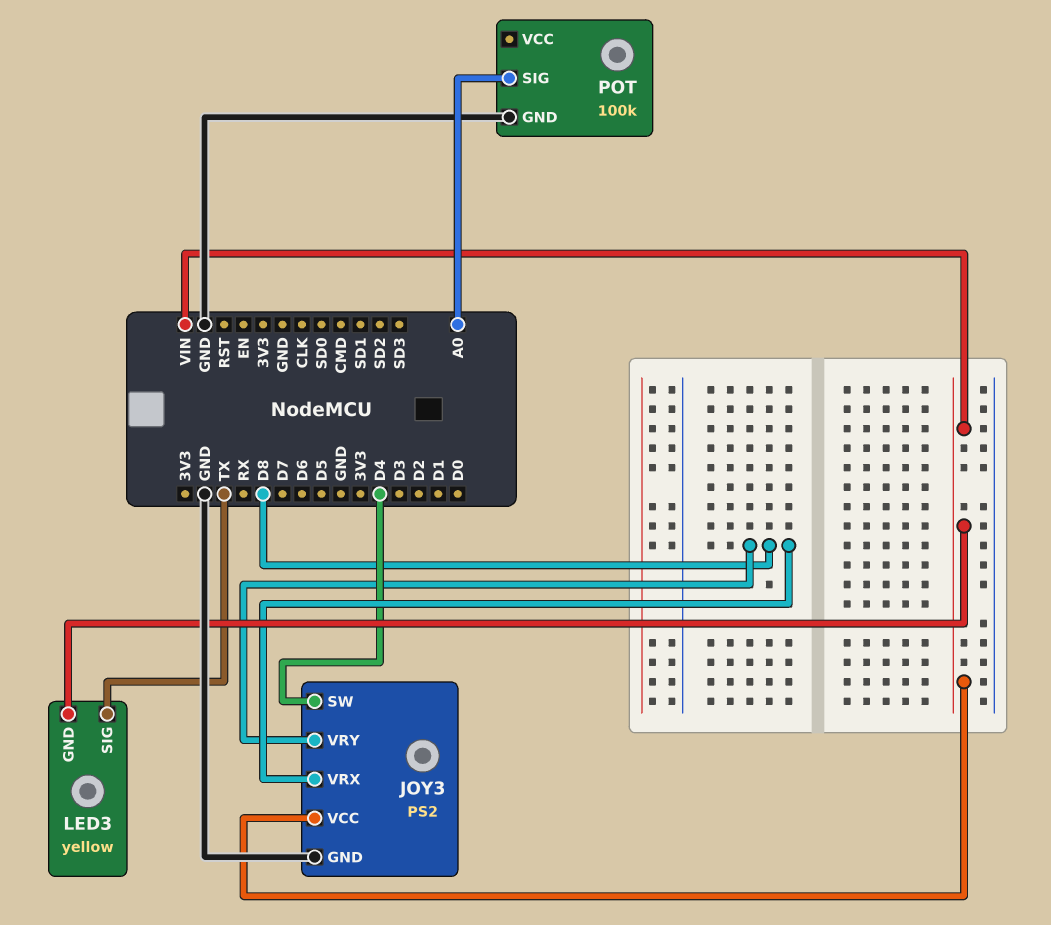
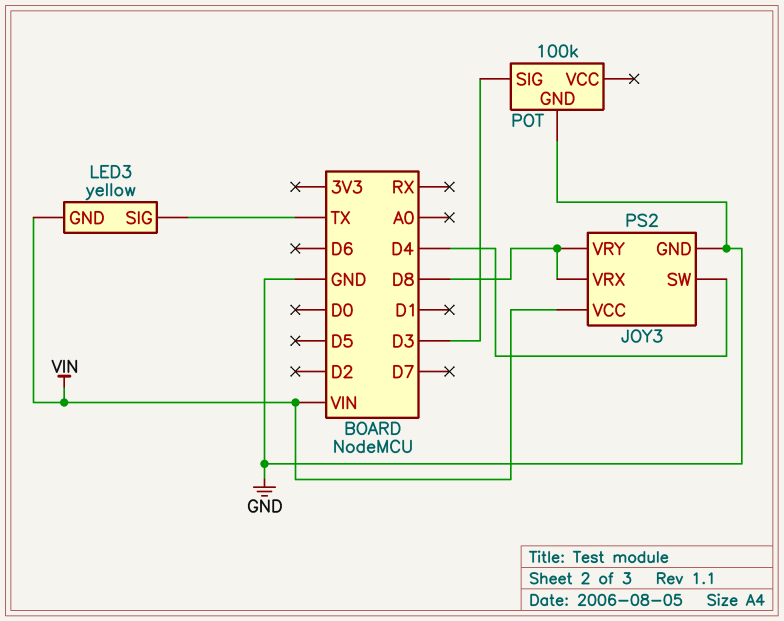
POT pin SIG: A0 -> D3

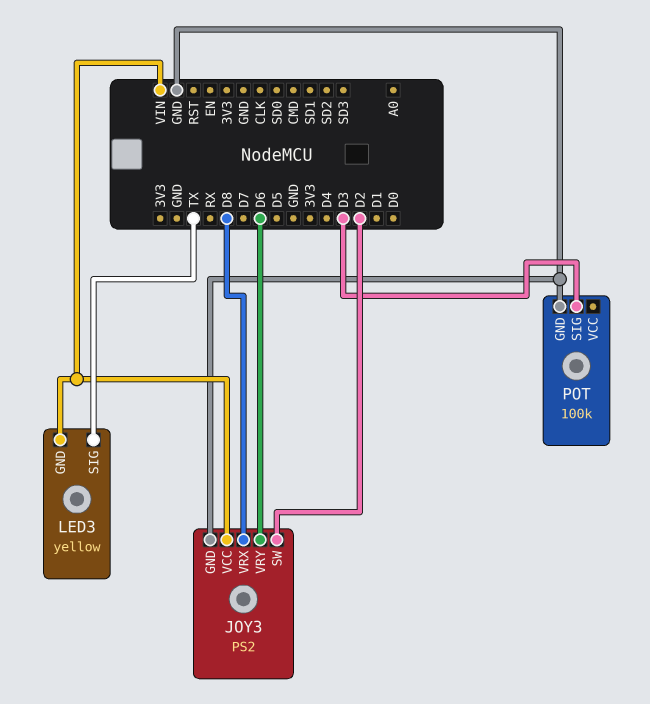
JOY3 pin SW: D4 -> D2
JOY3 pin VRY: D8 -> D6

